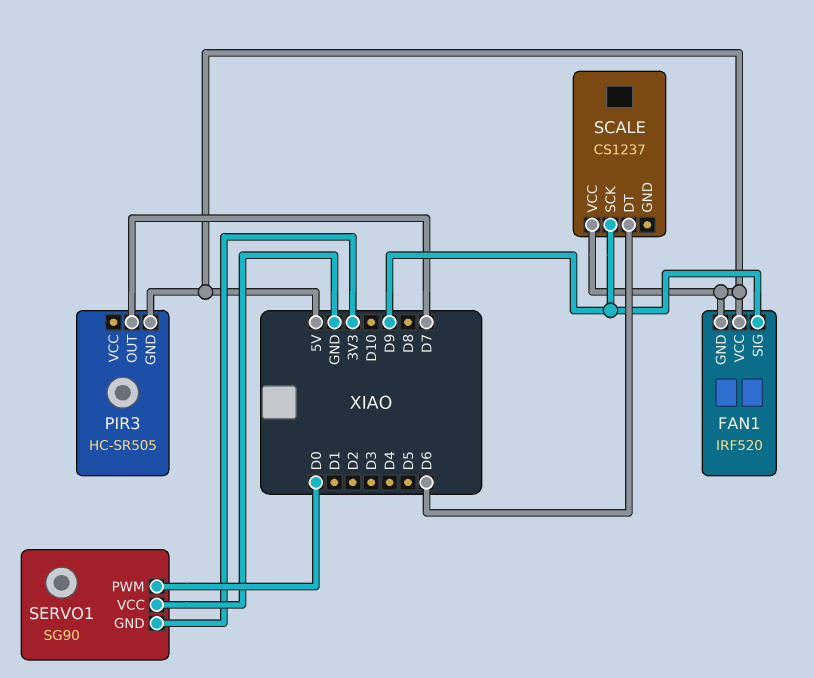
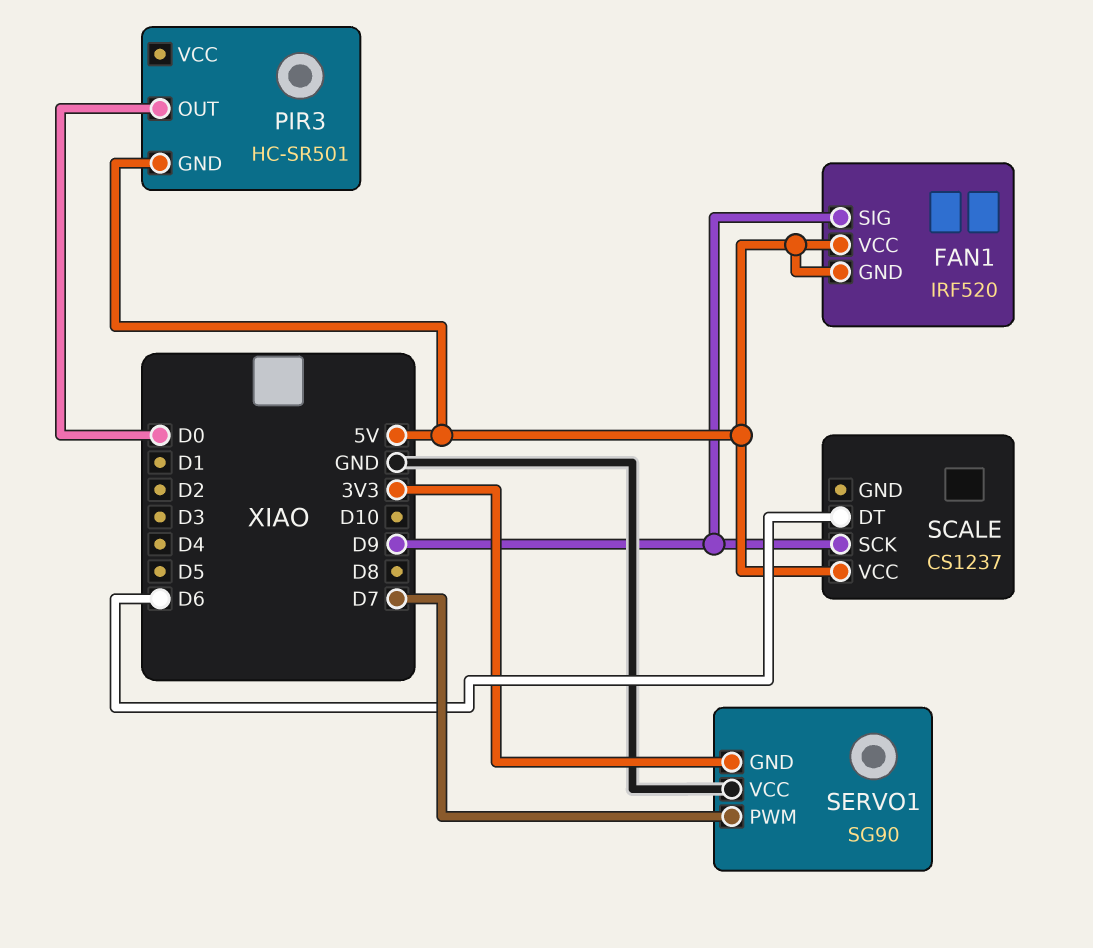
PIR3: HC-SR505 -> HC-SR501
PIR3 pin OUT: D7 -> D0
SERVO1 pin PWM: D0 -> D7

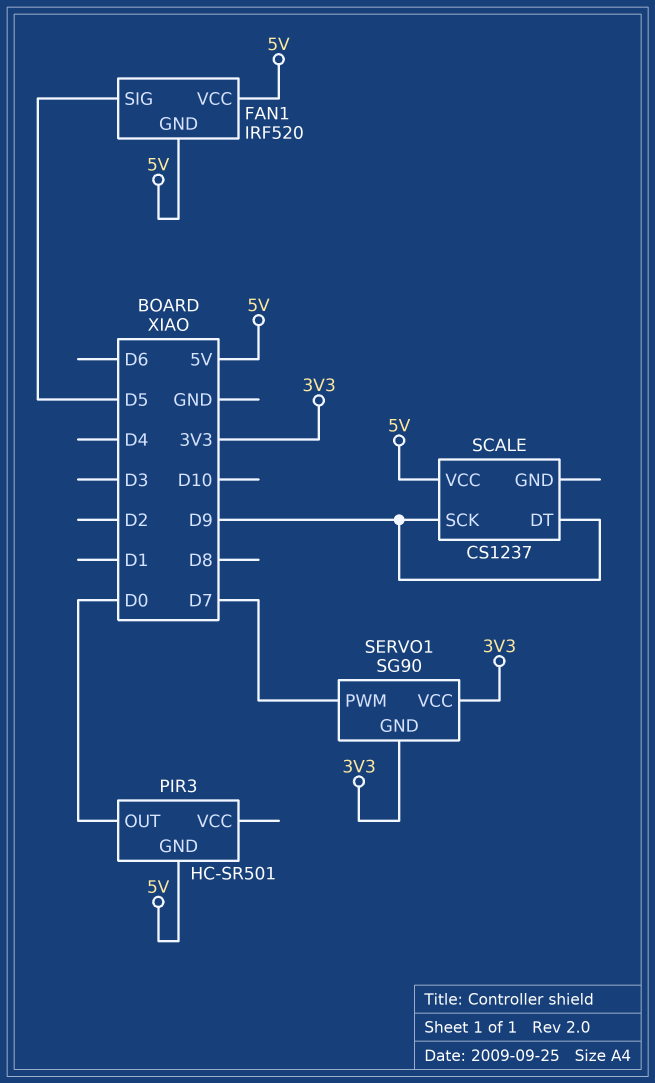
FAN1 pin SIG: D9 -> D5
SCALE pin DT: D6 -> D9
SERVO1 pin VCC: GND -> 3V3

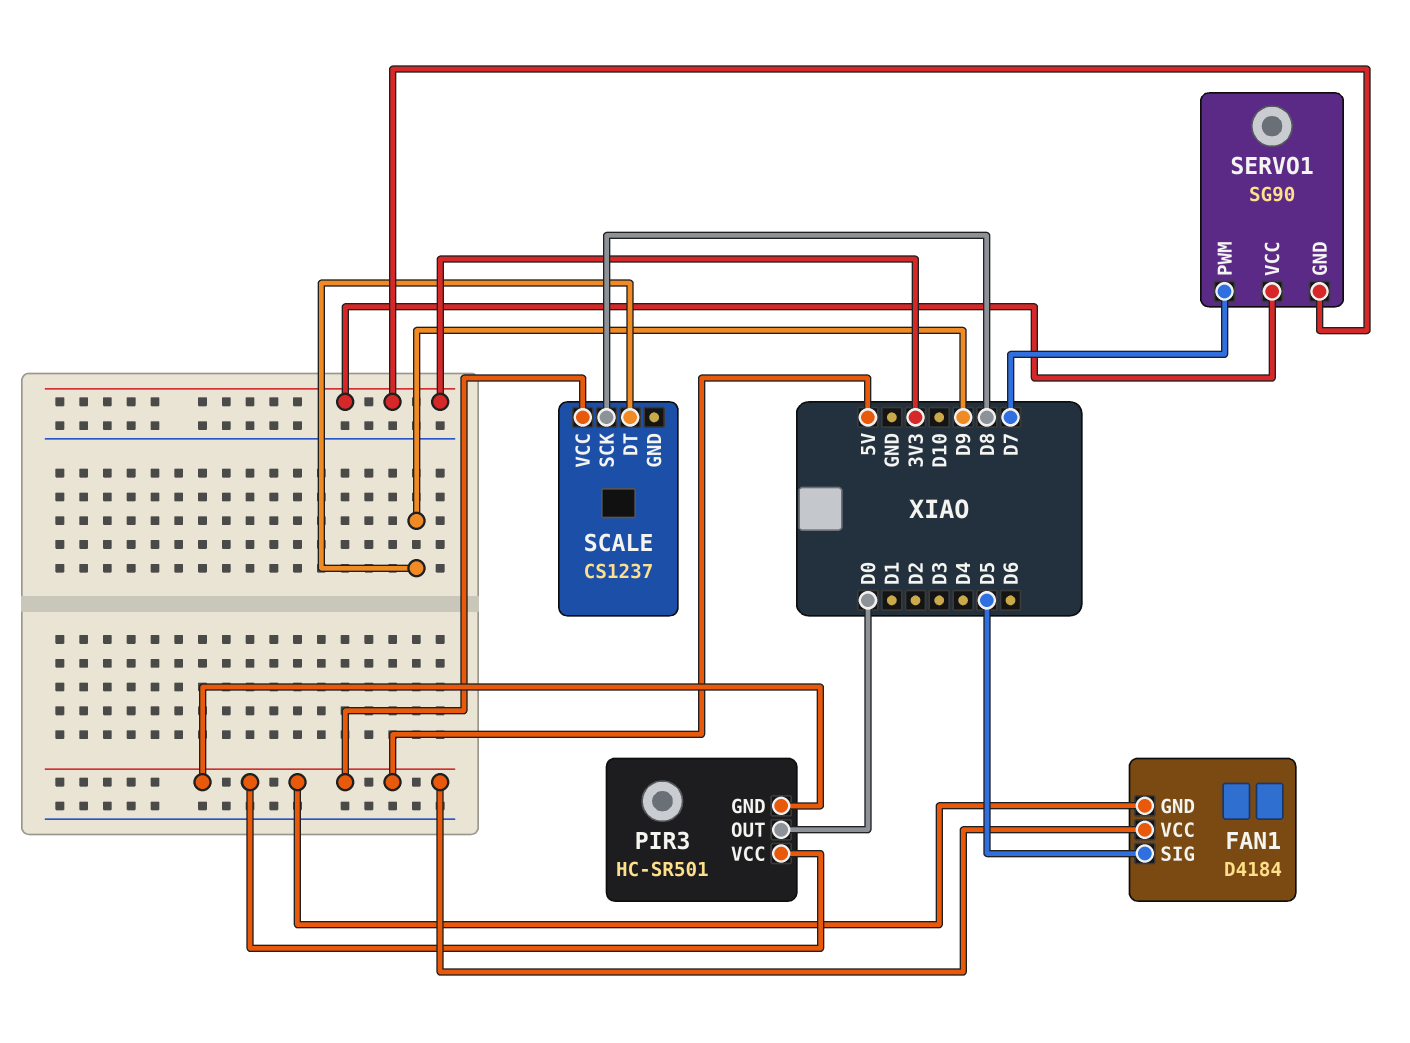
FAN1: IRF520 -> D4184
PIR3 pin VCC: none -> 5V
SCALE pin SCK: D9 -> D8

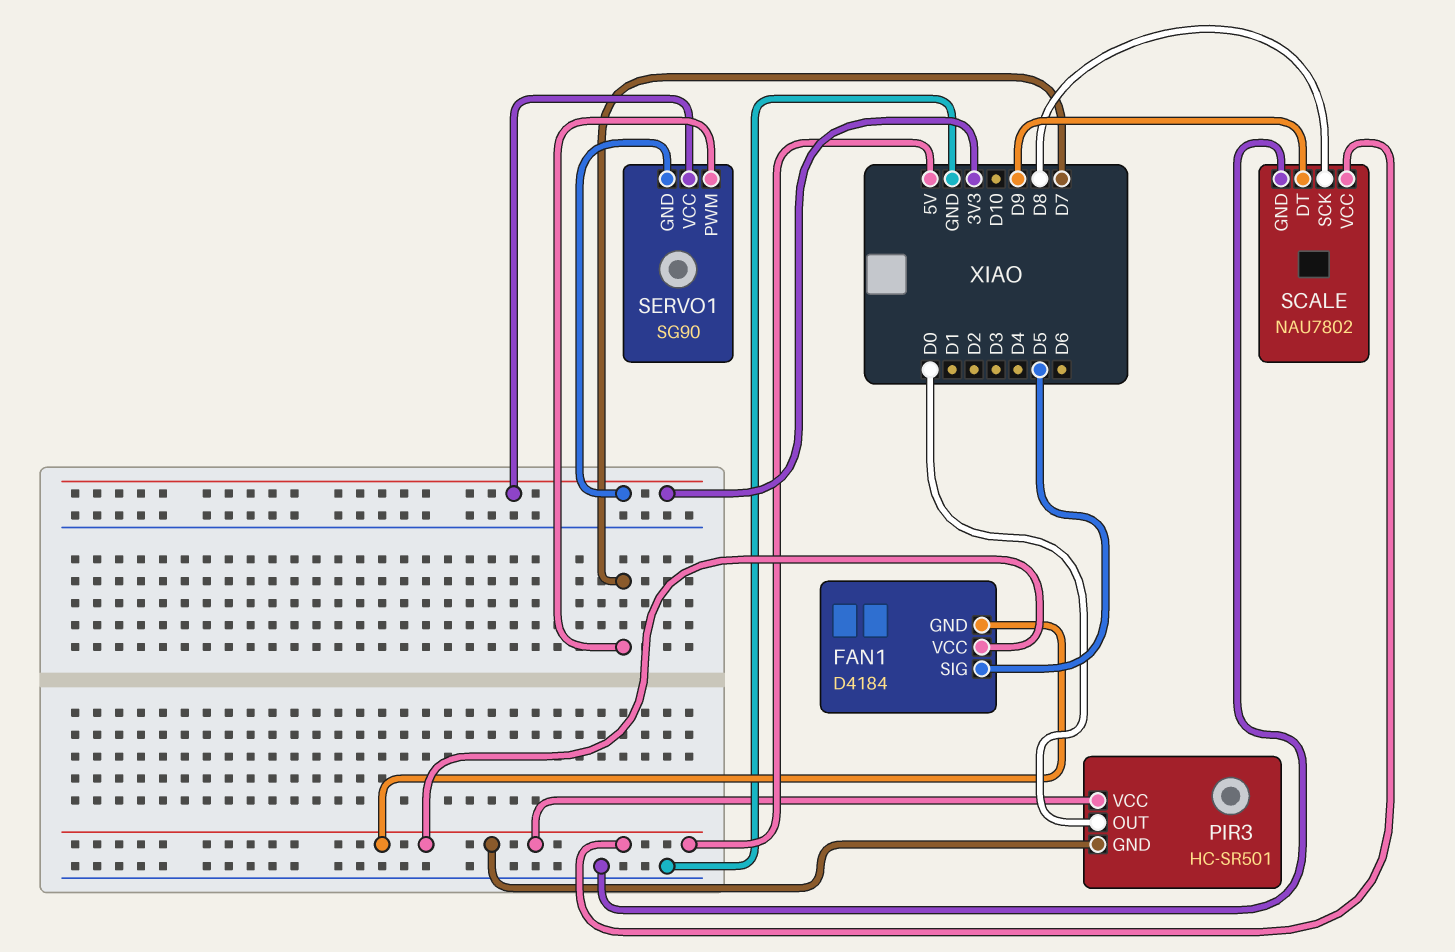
SCALE: CS1237 -> NAU7802
SCALE pin GND: none -> GND

